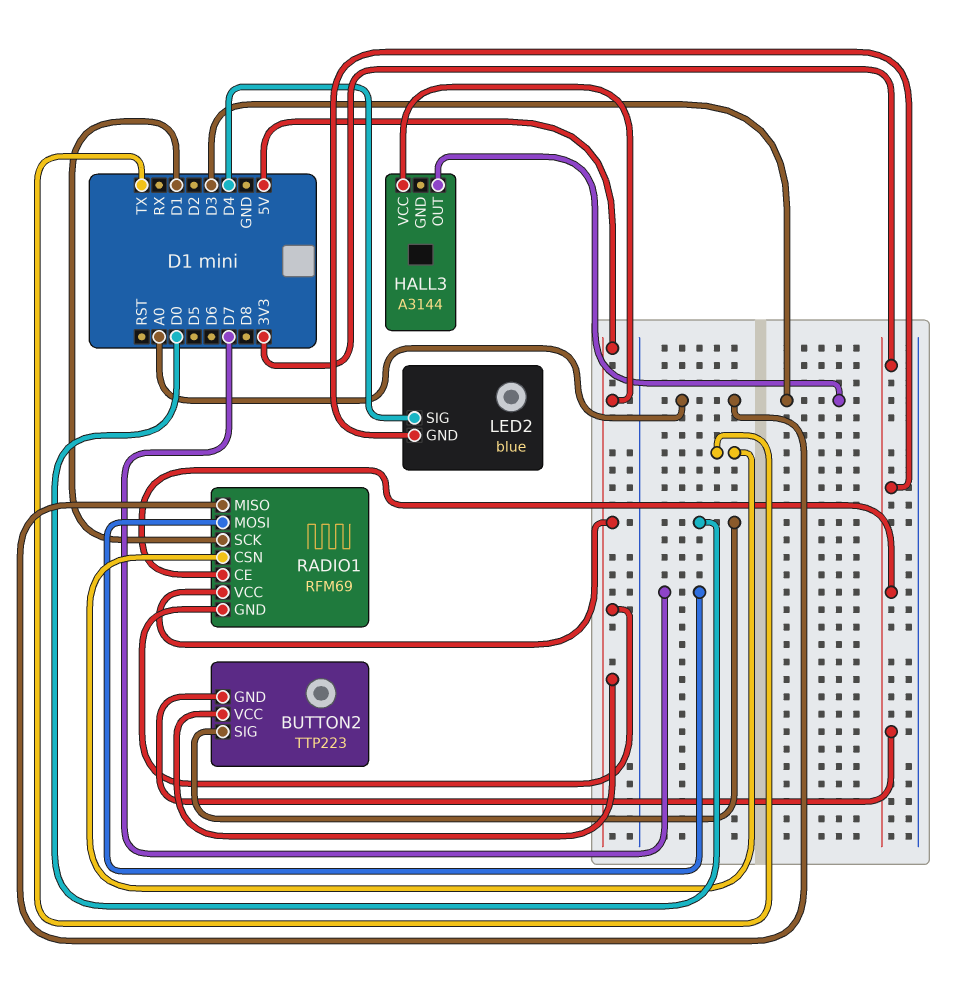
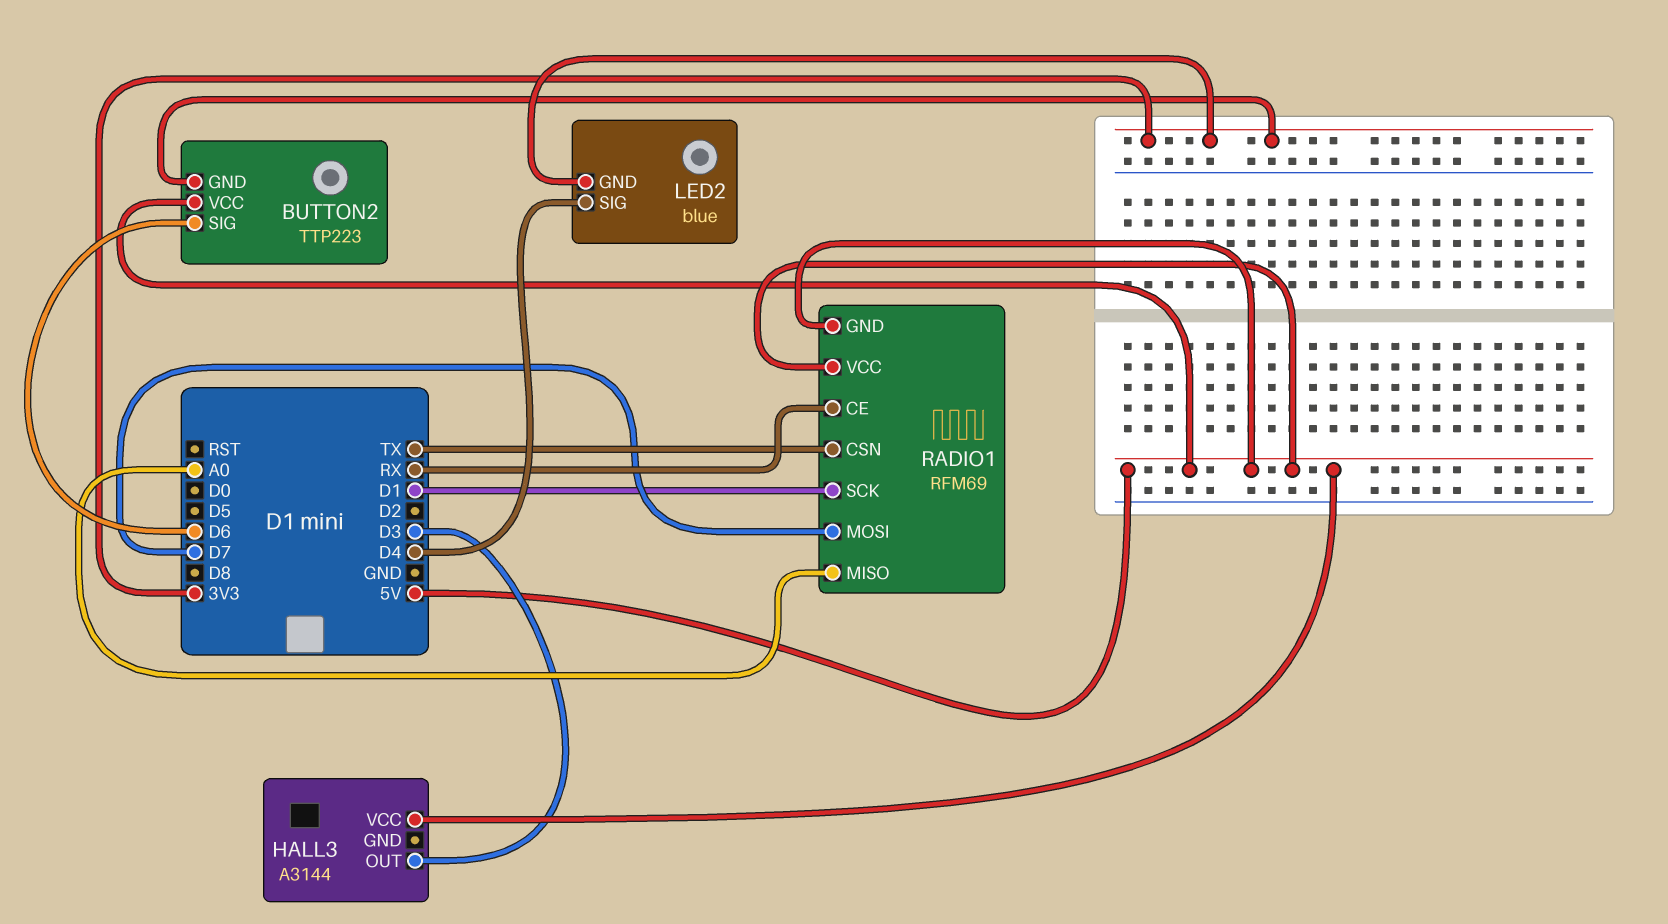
BUTTON2 pin SIG: D0 -> D6
RADIO1 pin CE: 3V3 -> RX

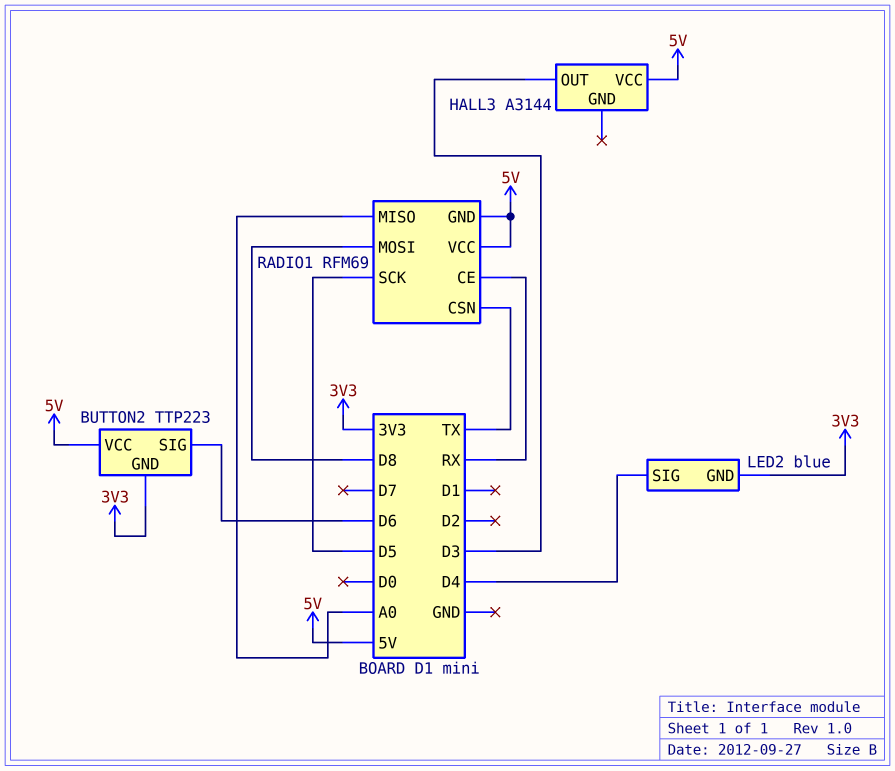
RADIO1 pin MOSI: D7 -> D8
RADIO1 pin SCK: D1 -> D5

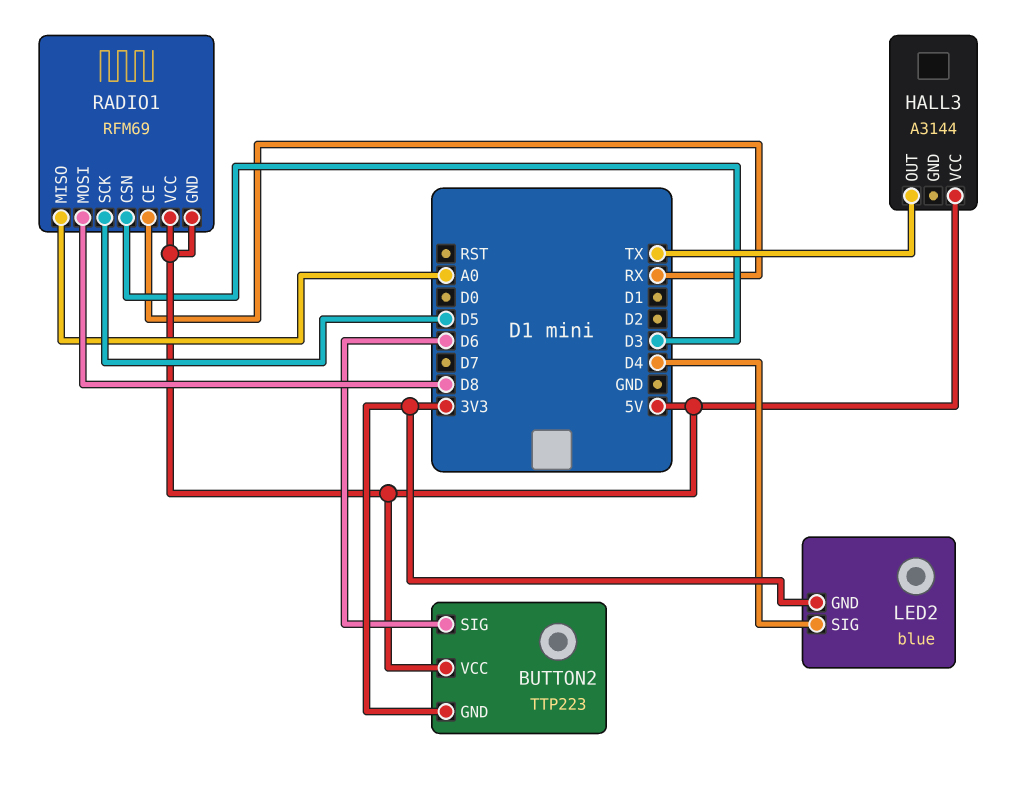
HALL3 pin OUT: D3 -> TX
RADIO1 pin CSN: TX -> D3

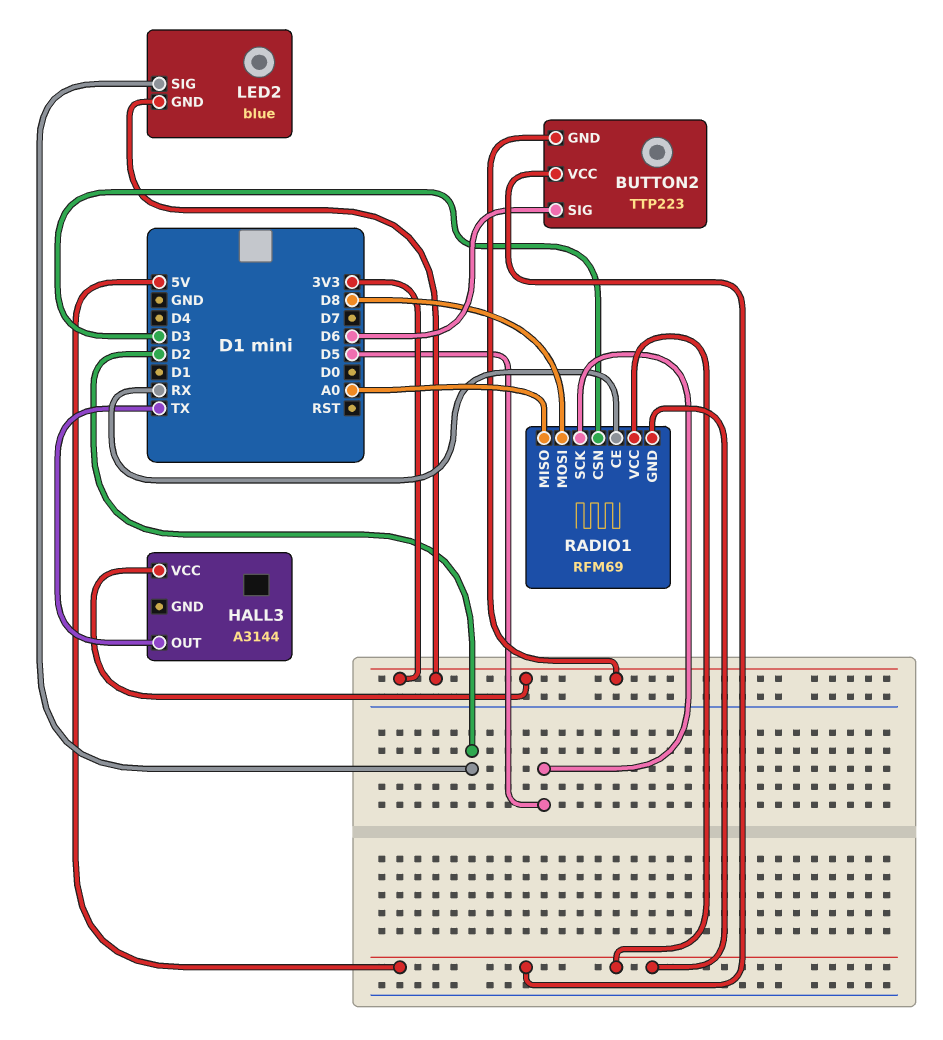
HALL3 pin VCC: 5V -> 3V3
LED2 pin SIG: D4 -> D2

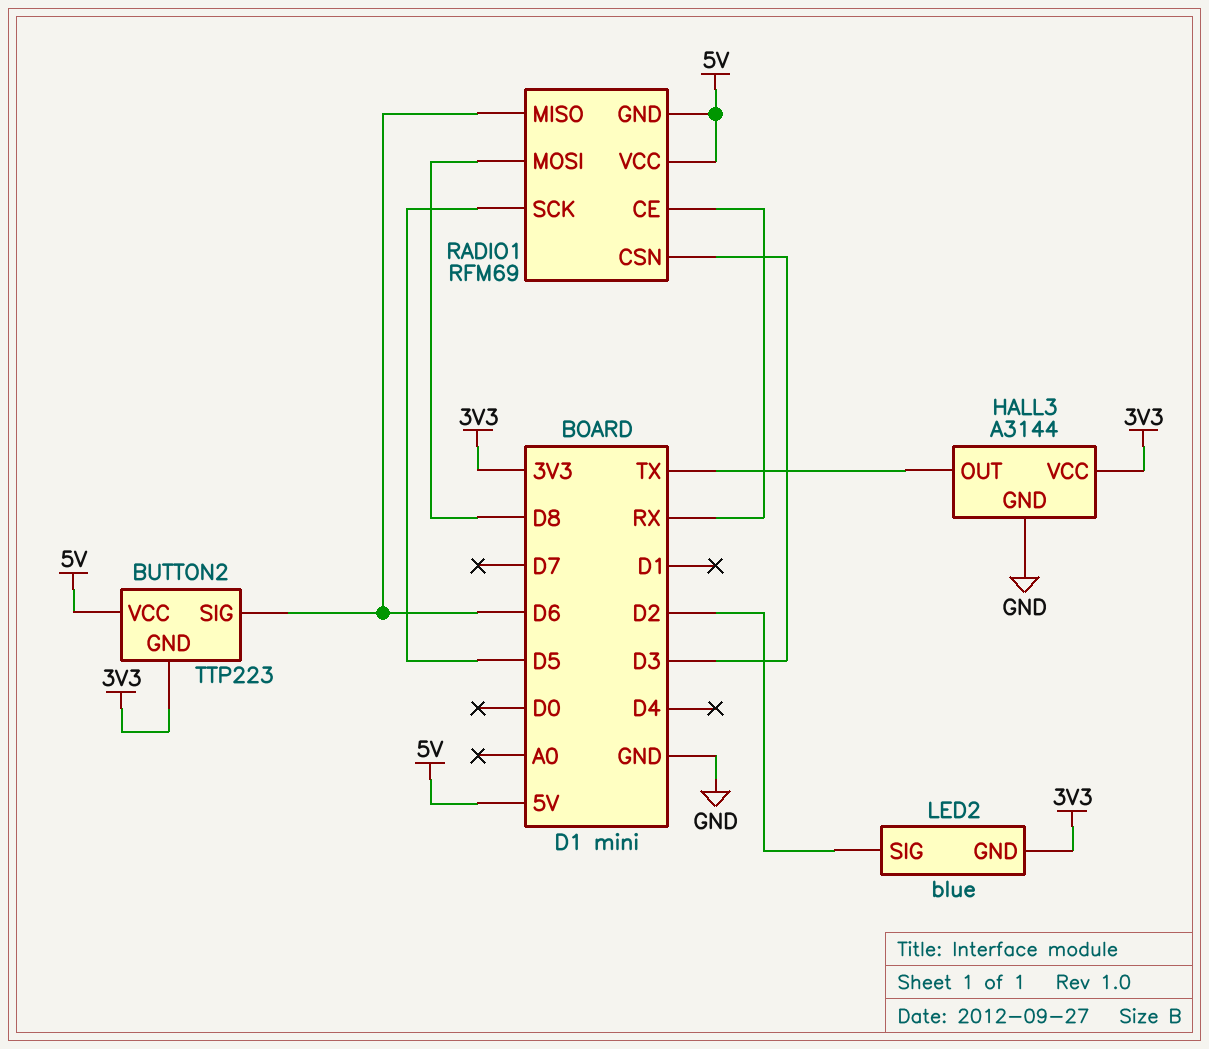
HALL3 pin GND: none -> GND
RADIO1 pin MISO: A0 -> D6

